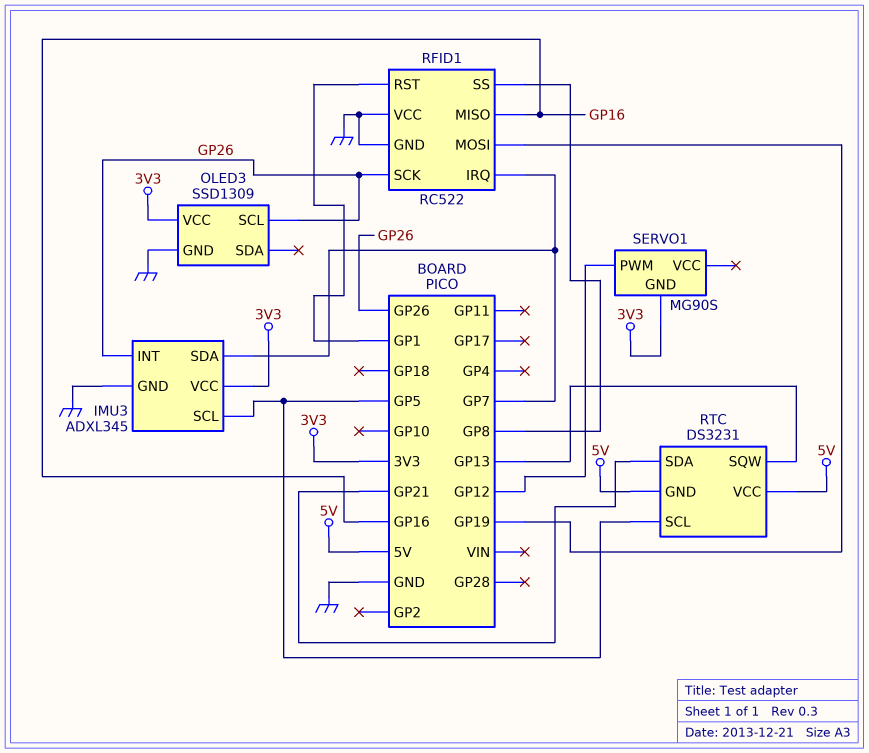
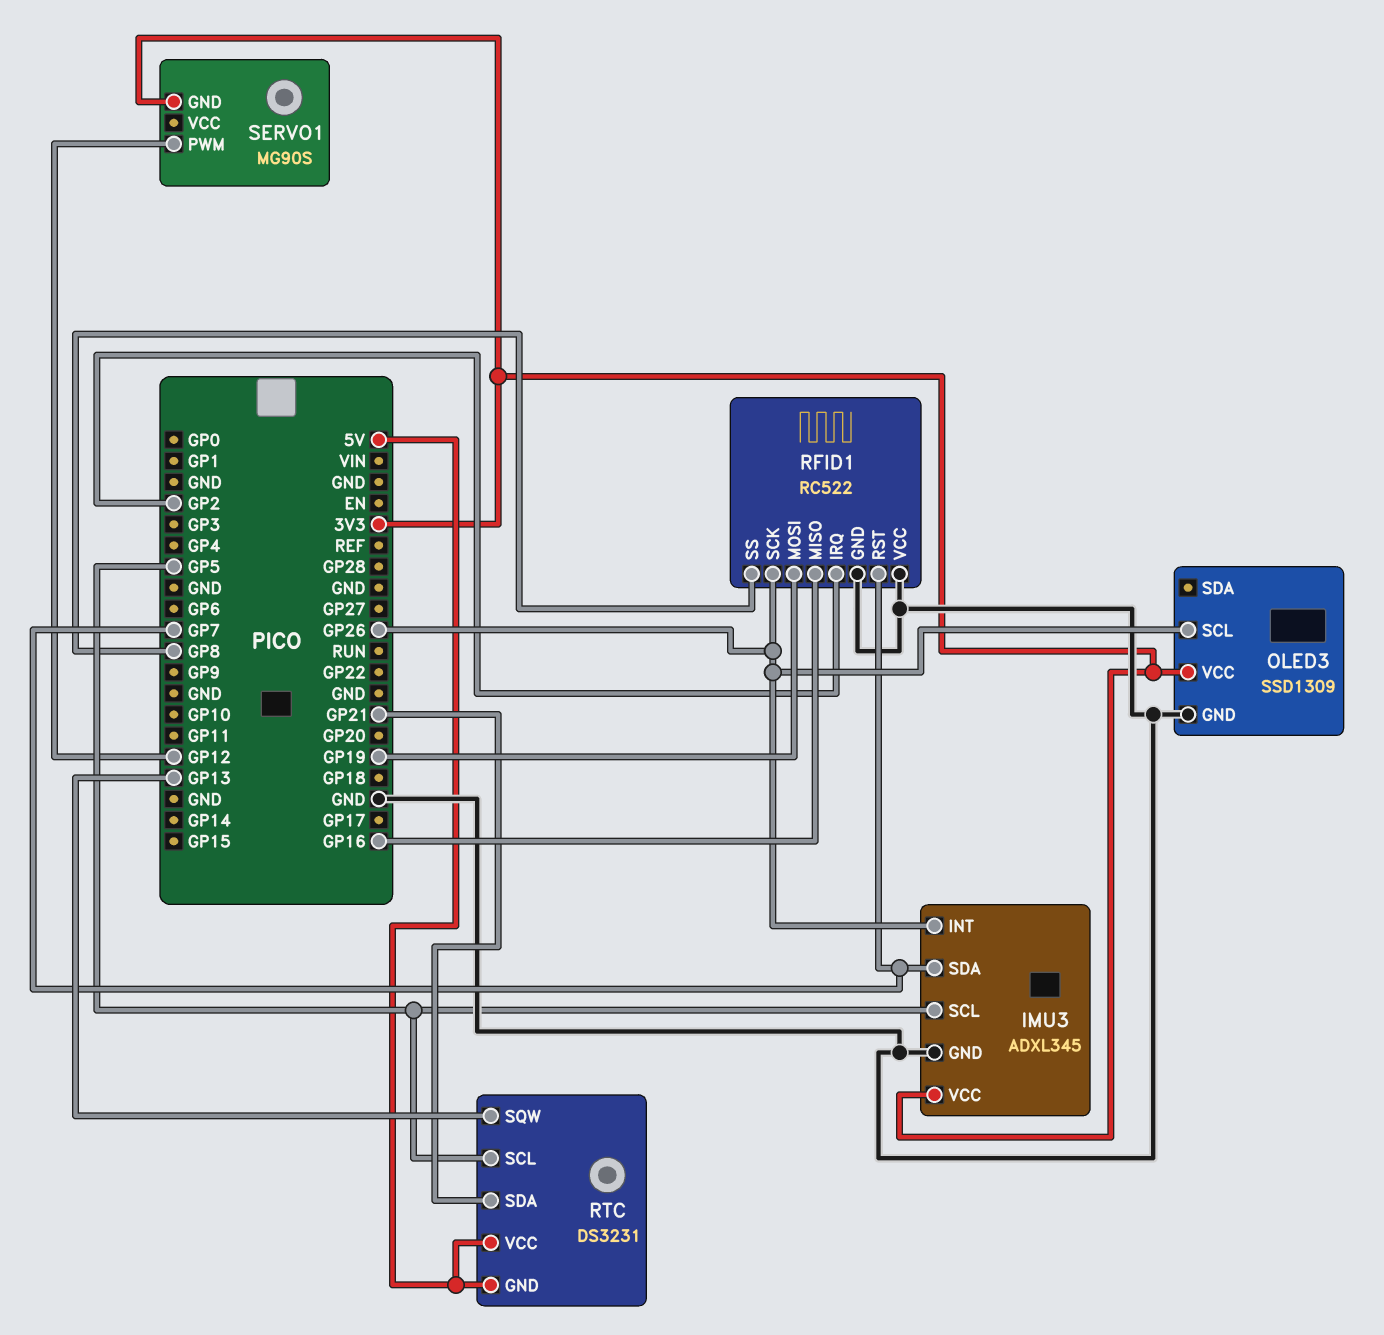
RFID1 pin IRQ: GP7 -> GP2
RFID1 pin RST: GP1 -> GP7

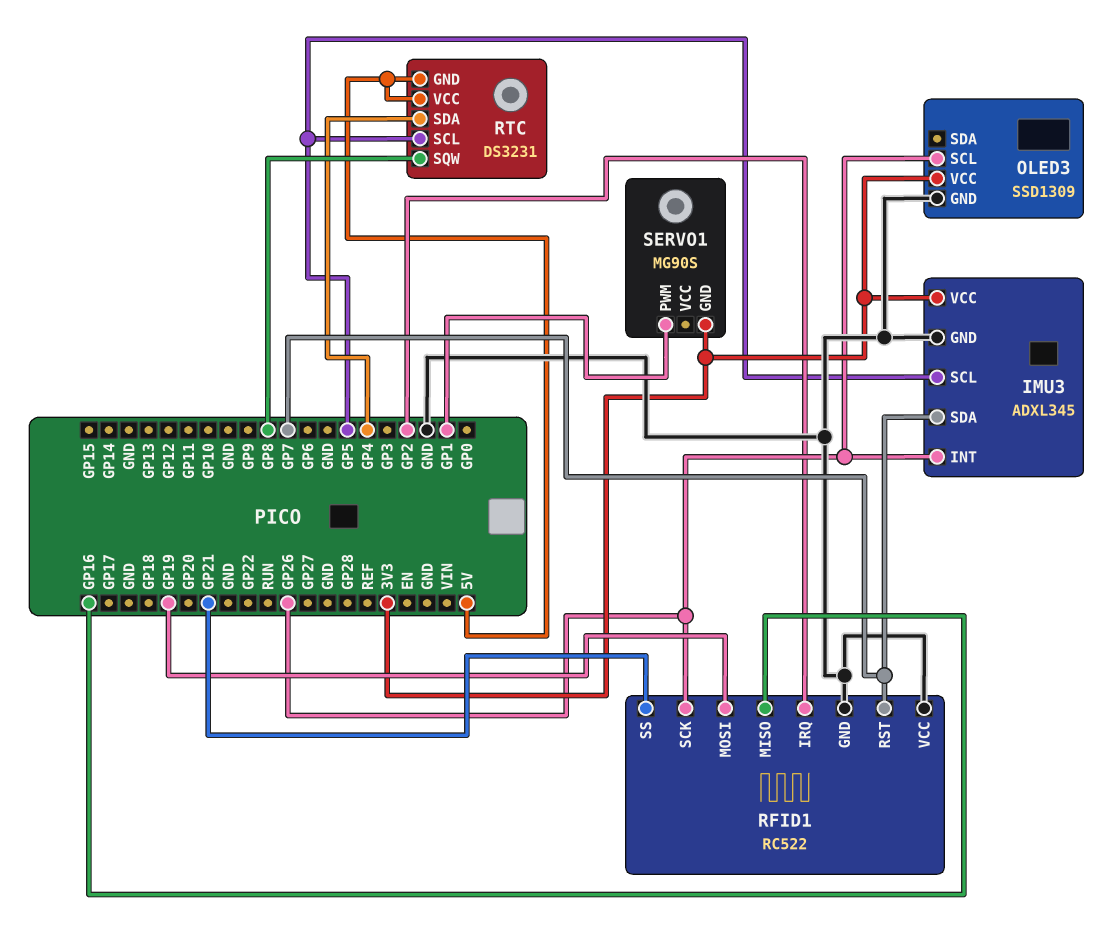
RFID1 pin SS: GP8 -> GP21
RTC pin SDA: GP21 -> GP4
RTC pin SQW: GP13 -> GP8
SERVO1 pin PWM: GP12 -> GP1

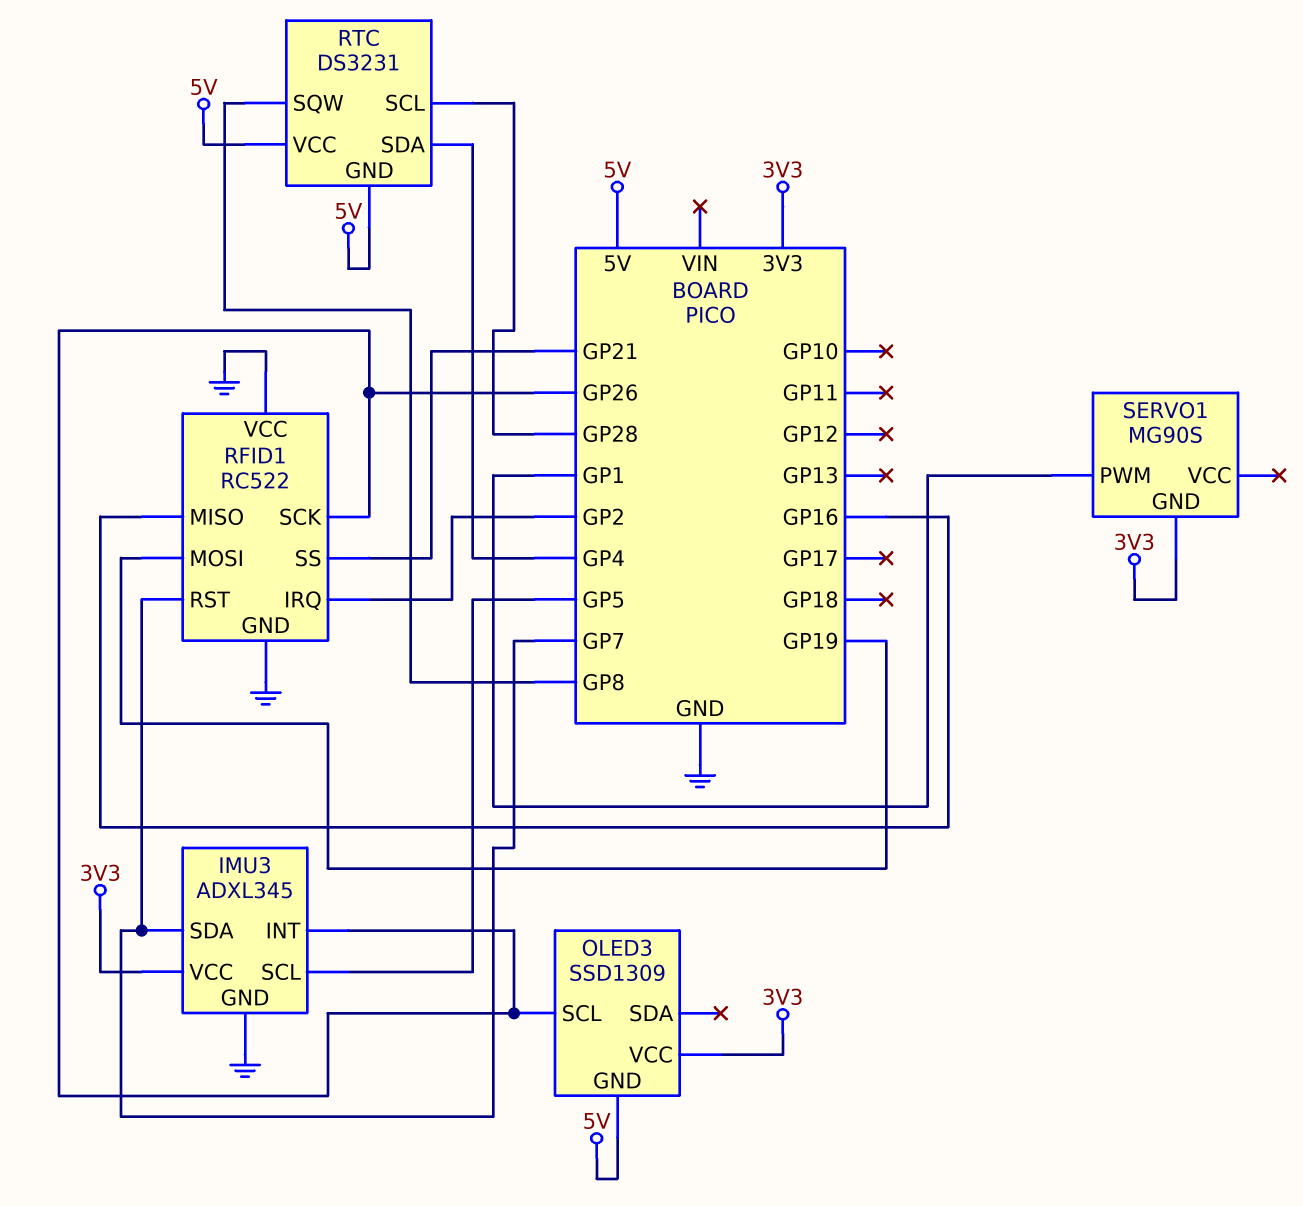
OLED3 pin GND: GND -> 5V
RTC pin SCL: GP5 -> GP28

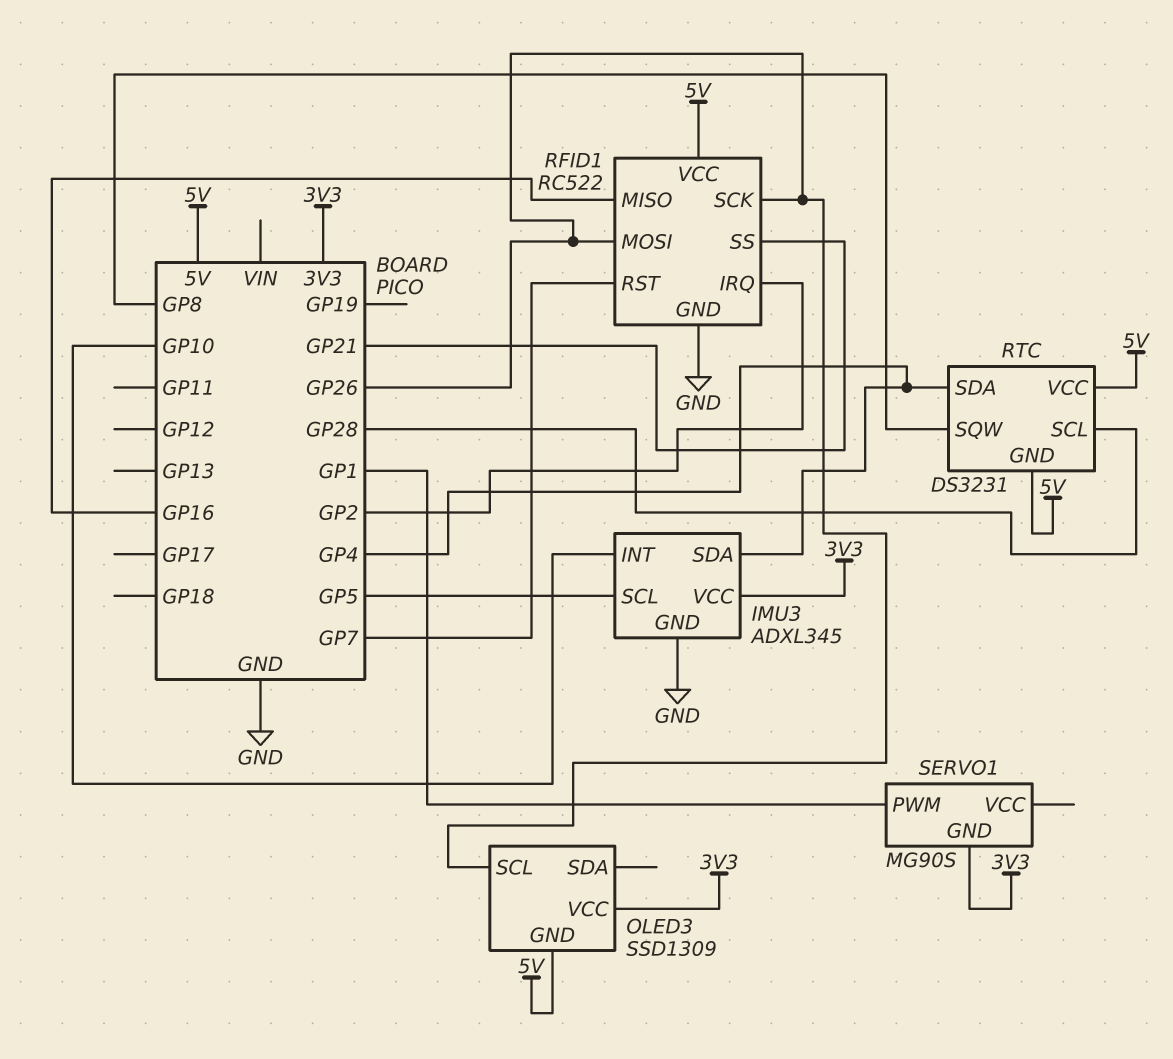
IMU3 pin INT: GP26 -> GP10
IMU3 pin SDA: GP7 -> GP4
RFID1 pin MOSI: GP19 -> GP26
RFID1 pin VCC: GND -> 5V

